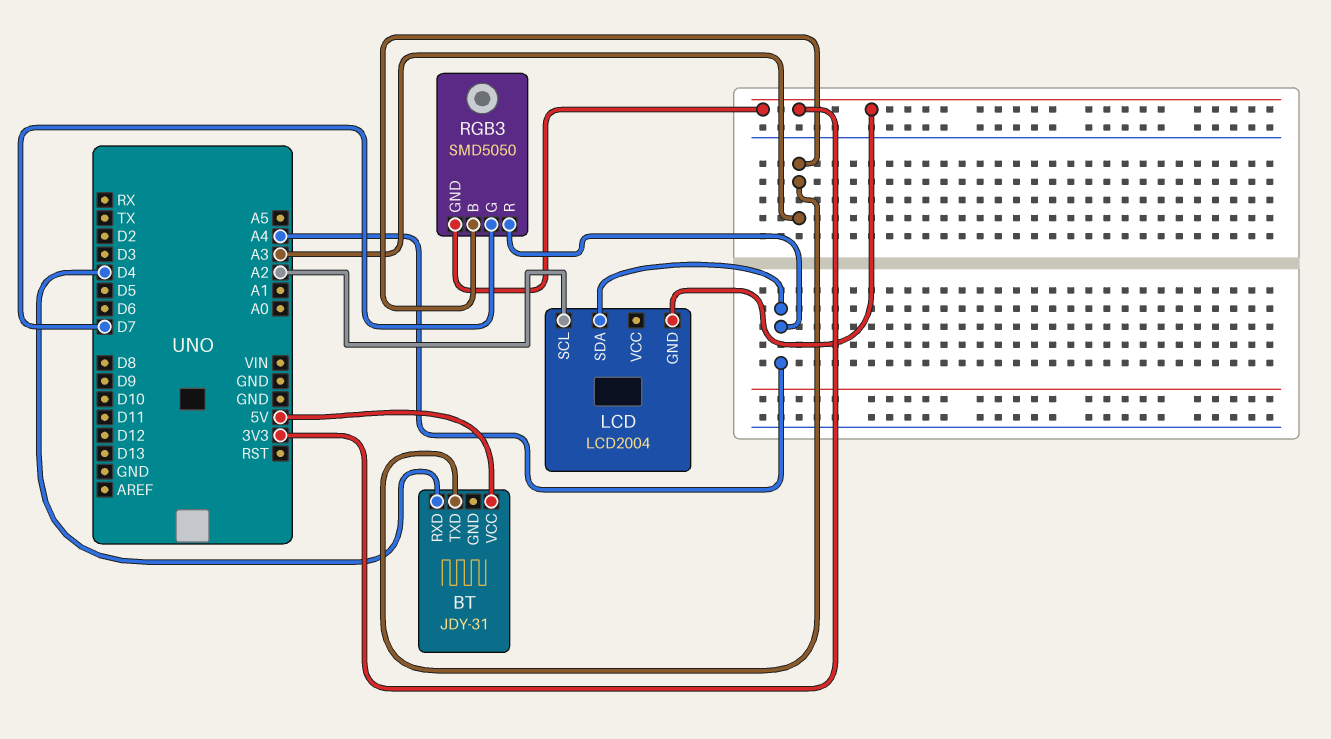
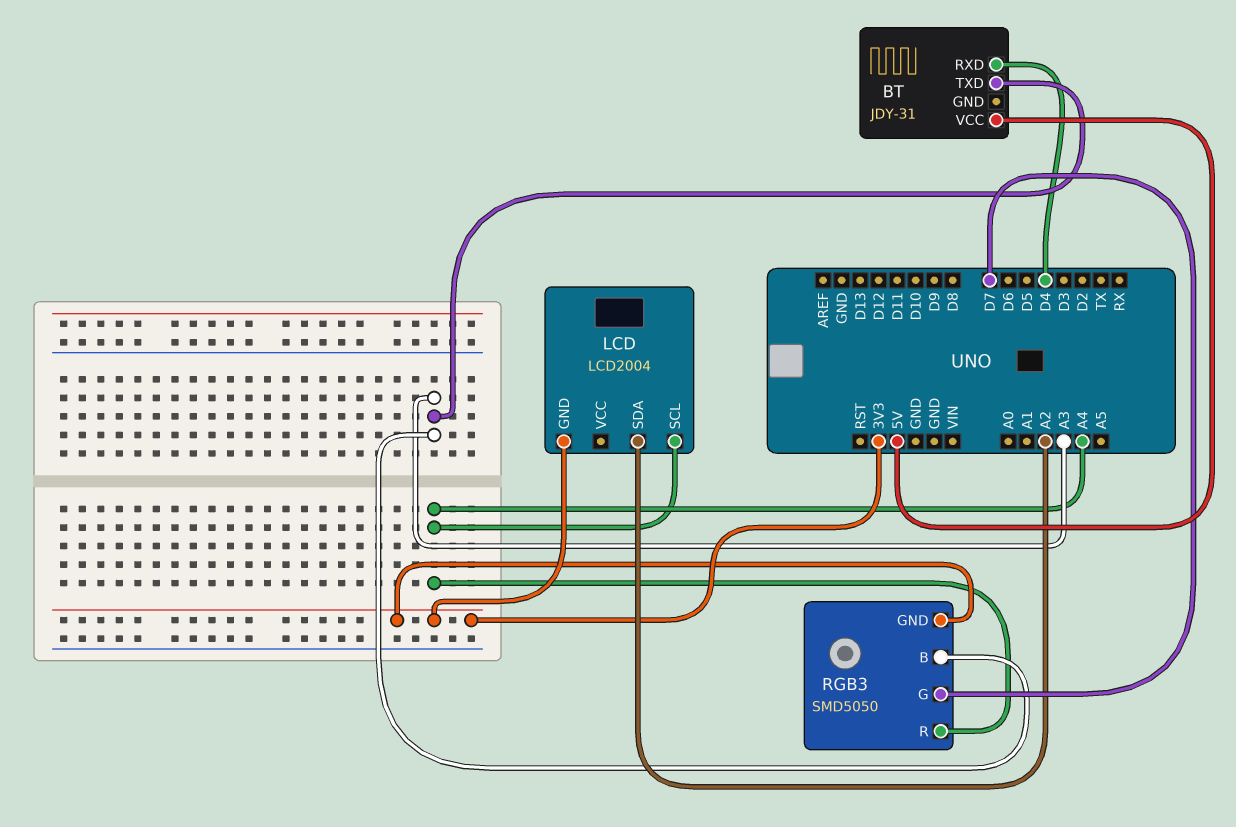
LCD pin SCL: A2 -> A4
LCD pin SDA: A4 -> A2

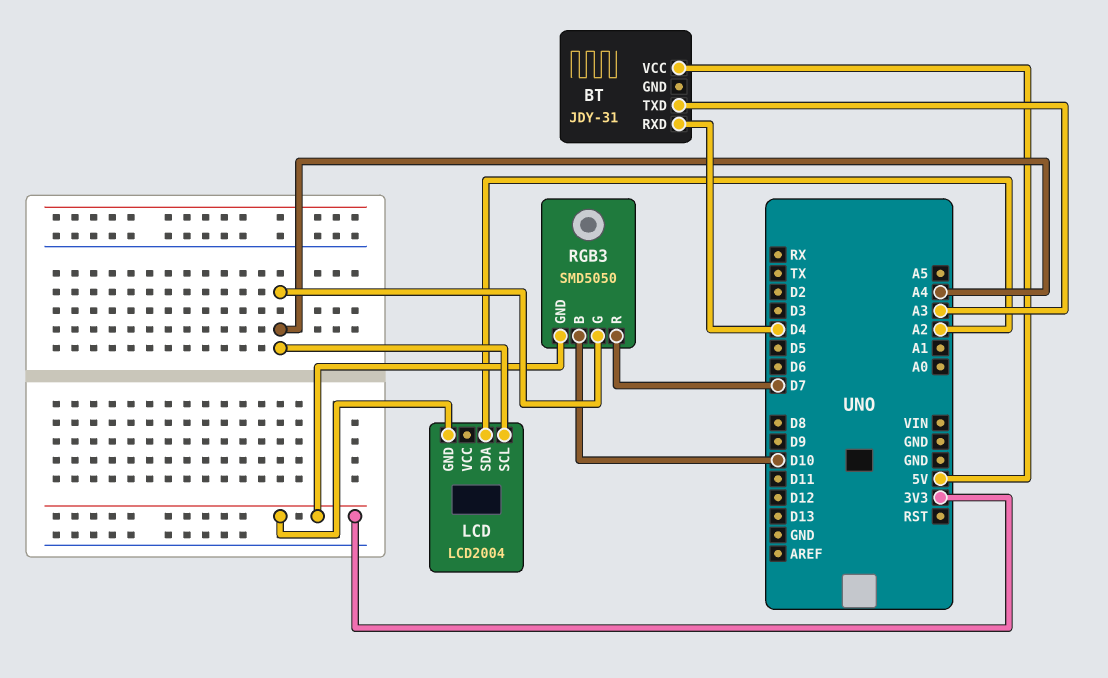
RGB3 pin B: A3 -> D10
RGB3 pin G: D7 -> A4
RGB3 pin R: A4 -> D7

